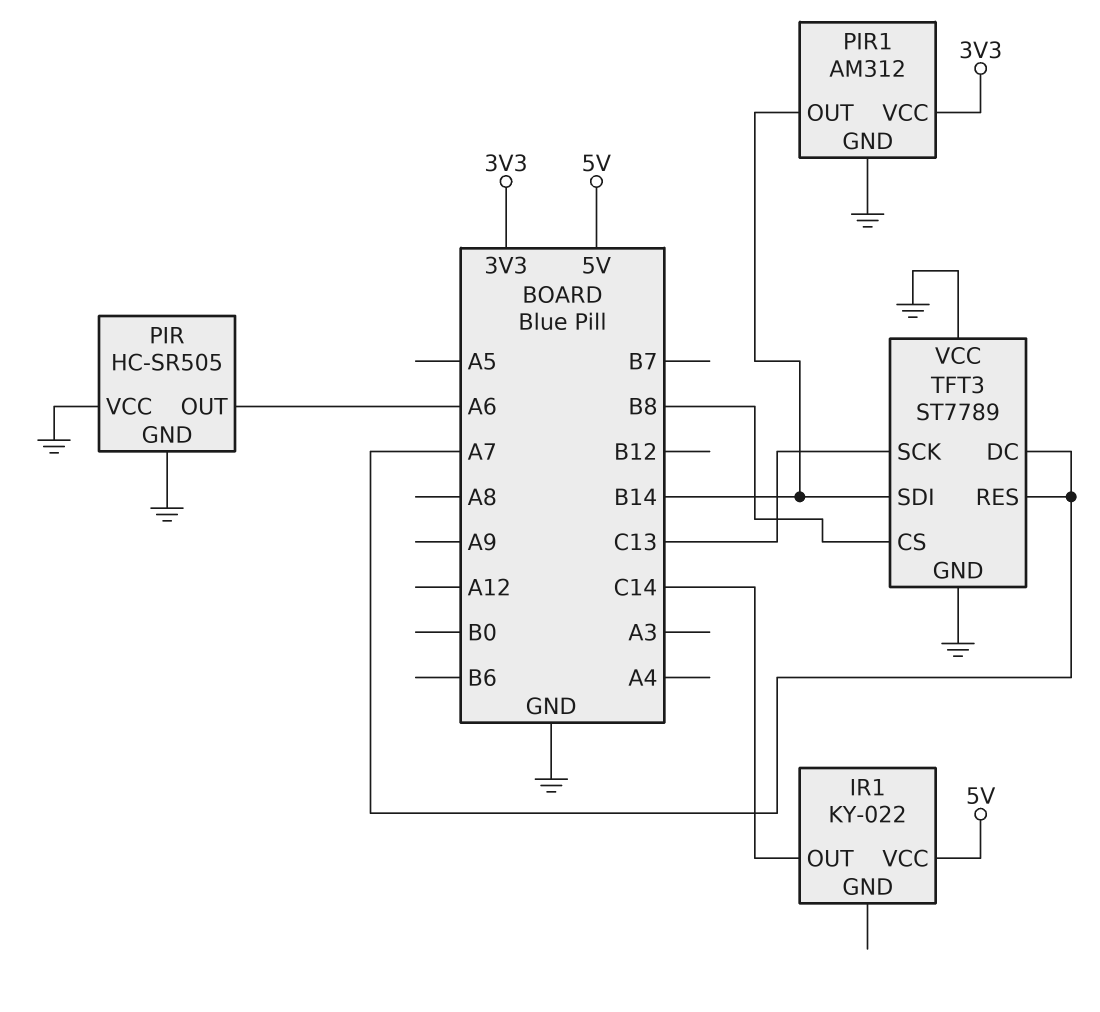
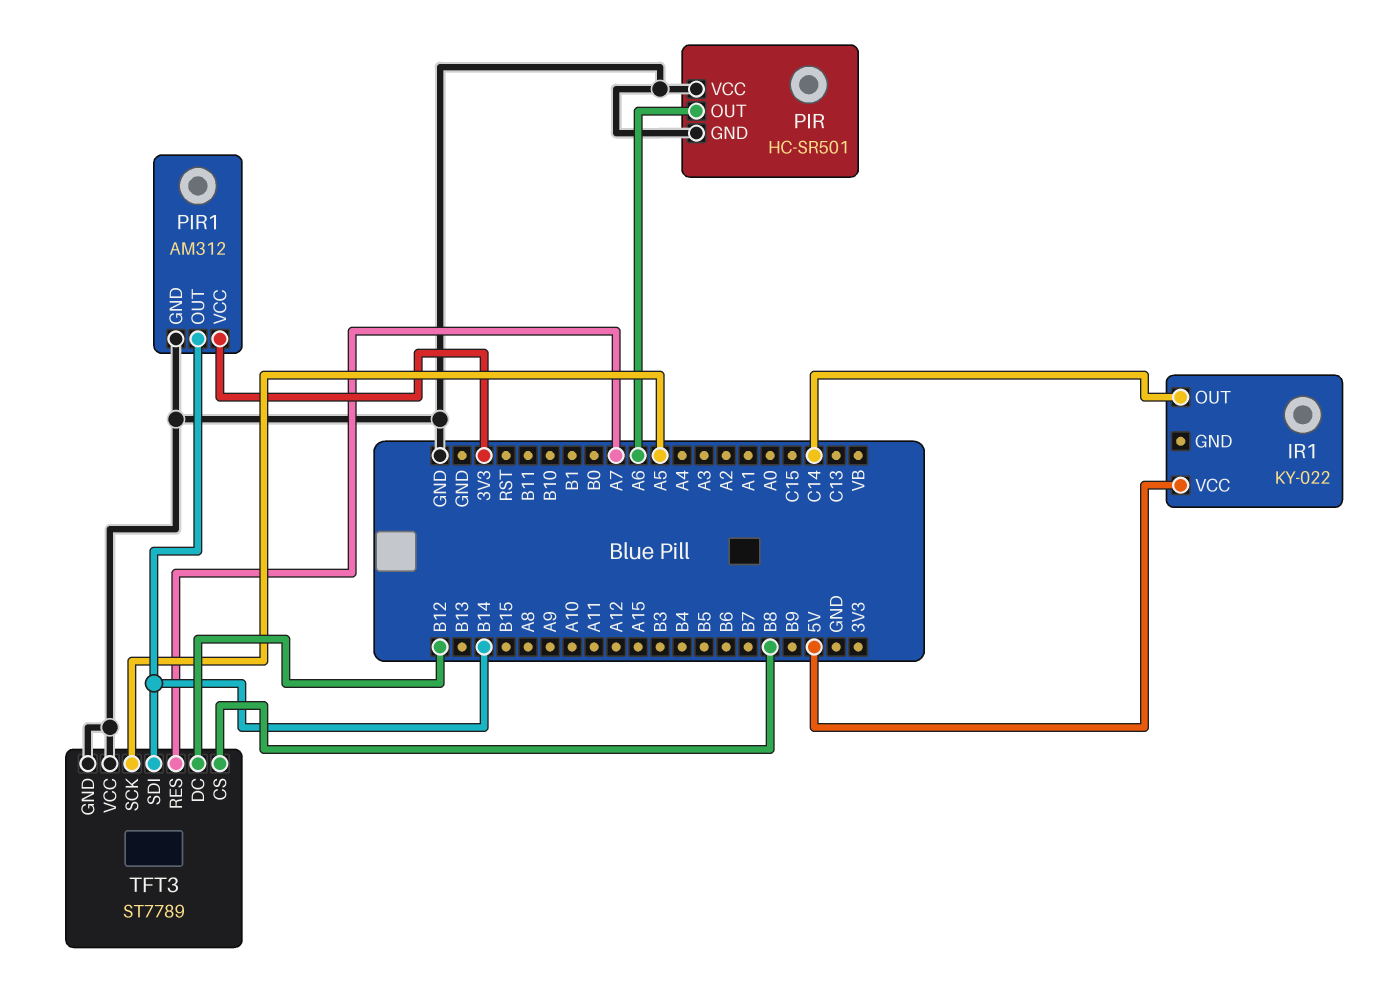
PIR: HC-SR505 -> HC-SR501
TFT3 pin DC: A7 -> B12
TFT3 pin SCK: C13 -> A5

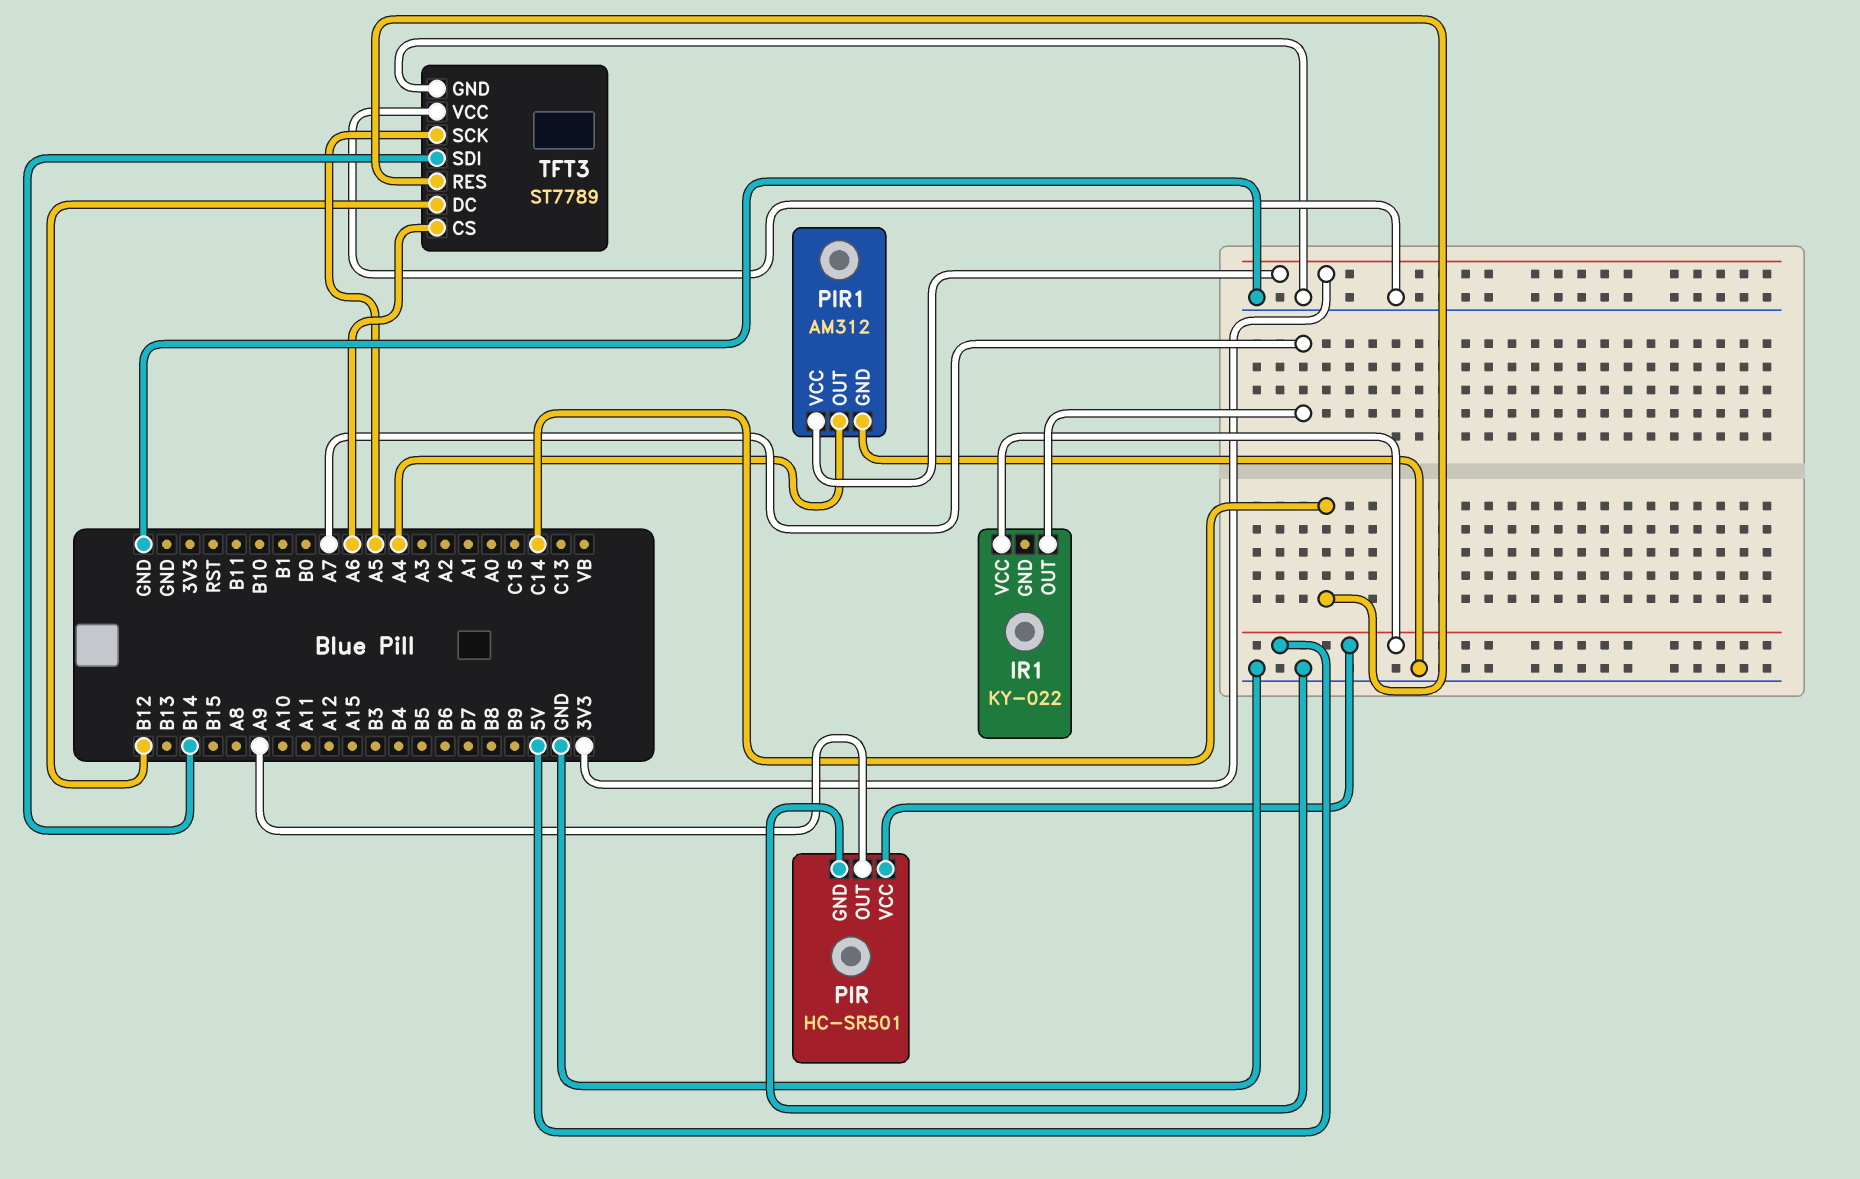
IR1 pin OUT: C14 -> A7
PIR pin OUT: A6 -> A9
PIR pin VCC: GND -> 5V
PIR1 pin OUT: B14 -> A4
TFT3 pin CS: B8 -> A6
TFT3 pin RES: A7 -> C14

